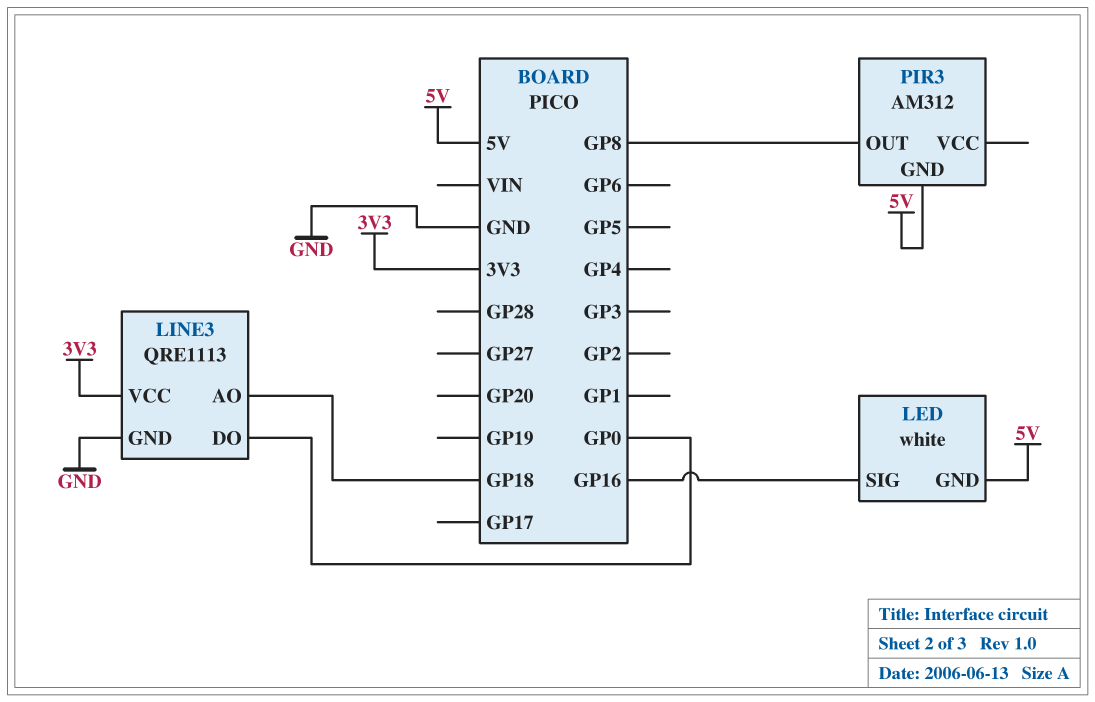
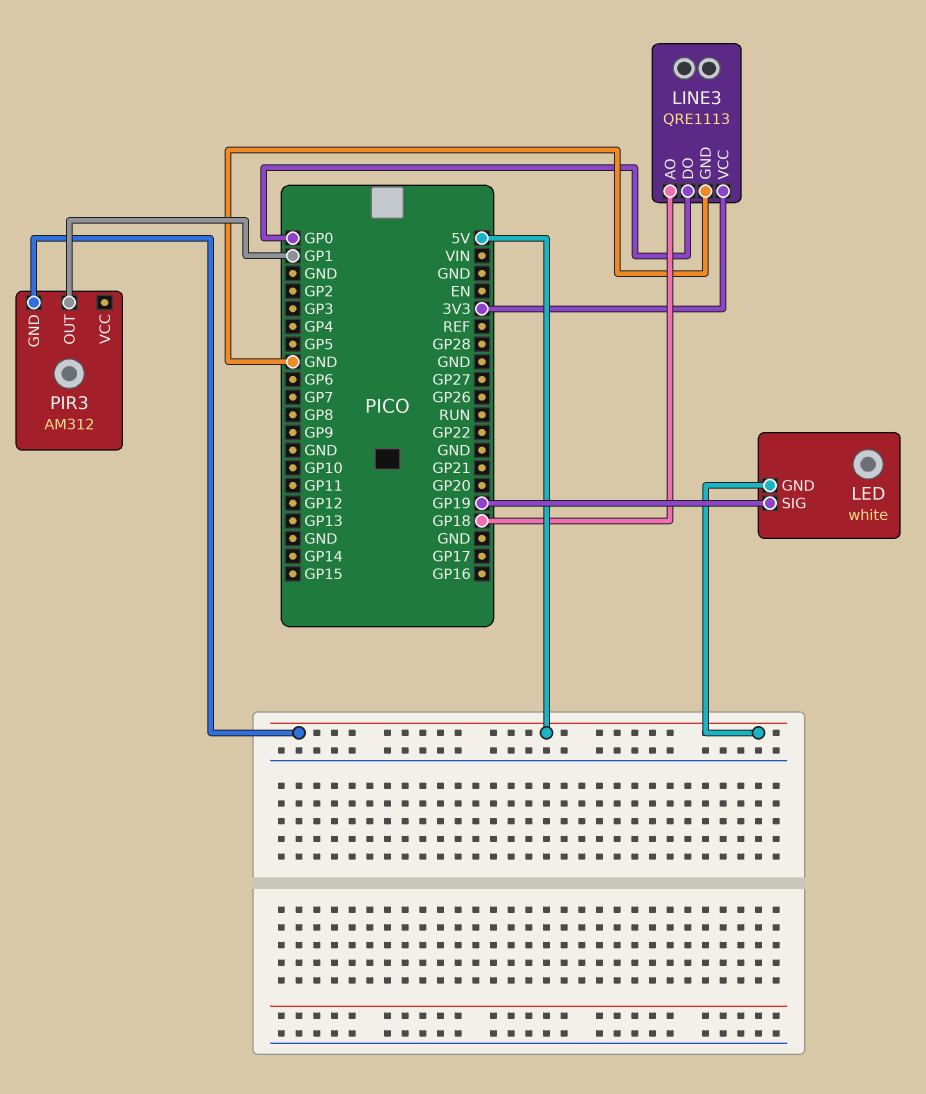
LED pin SIG: GP16 -> GP19
PIR3 pin OUT: GP8 -> GP1

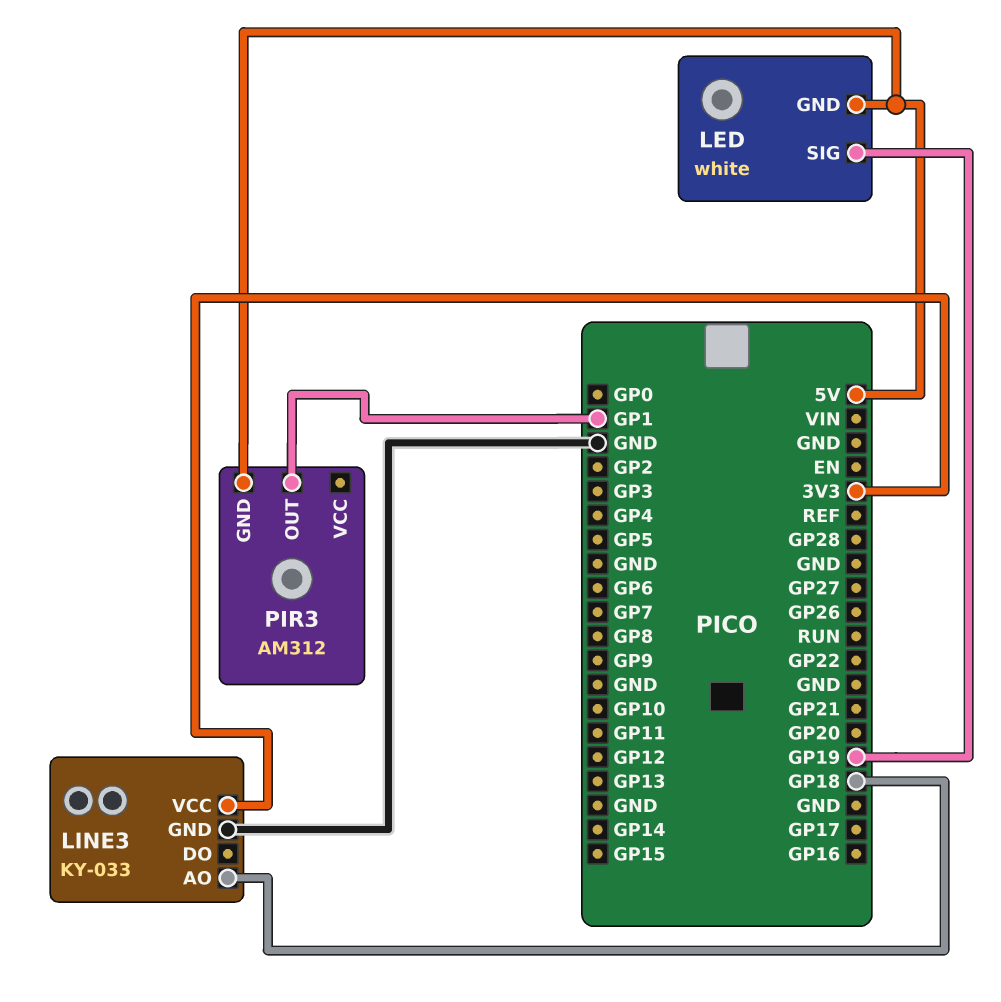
LINE3: QRE1113 -> KY-033
LINE3 pin DO: GP0 -> none

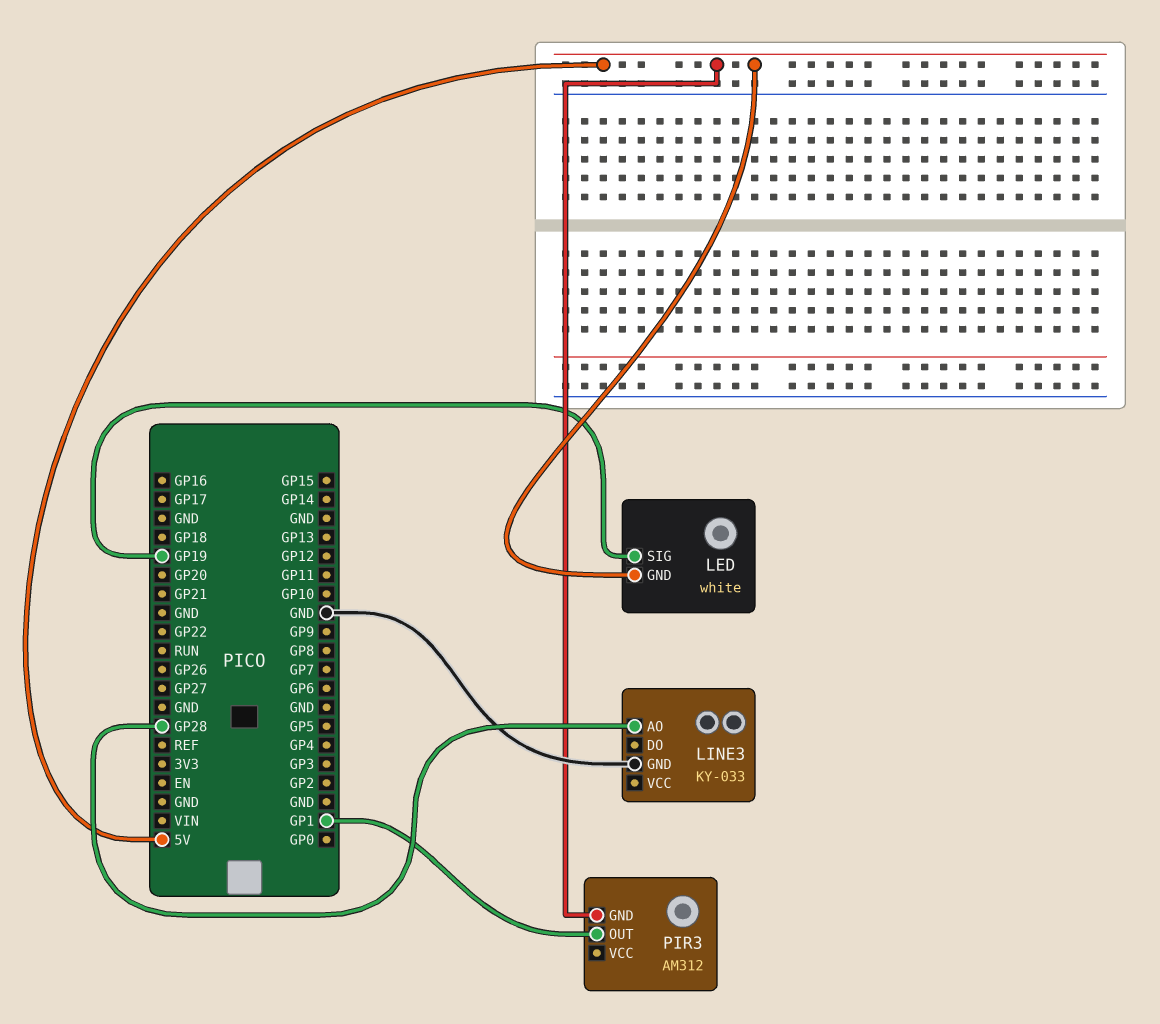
LINE3 pin AO: GP18 -> GP28
LINE3 pin VCC: 3V3 -> none

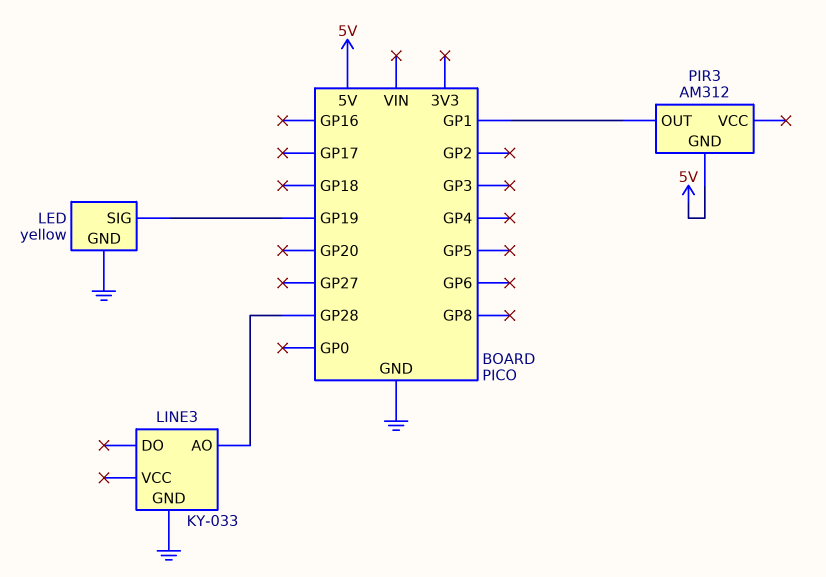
LED: white -> yellow
LED pin GND: 5V -> GND

